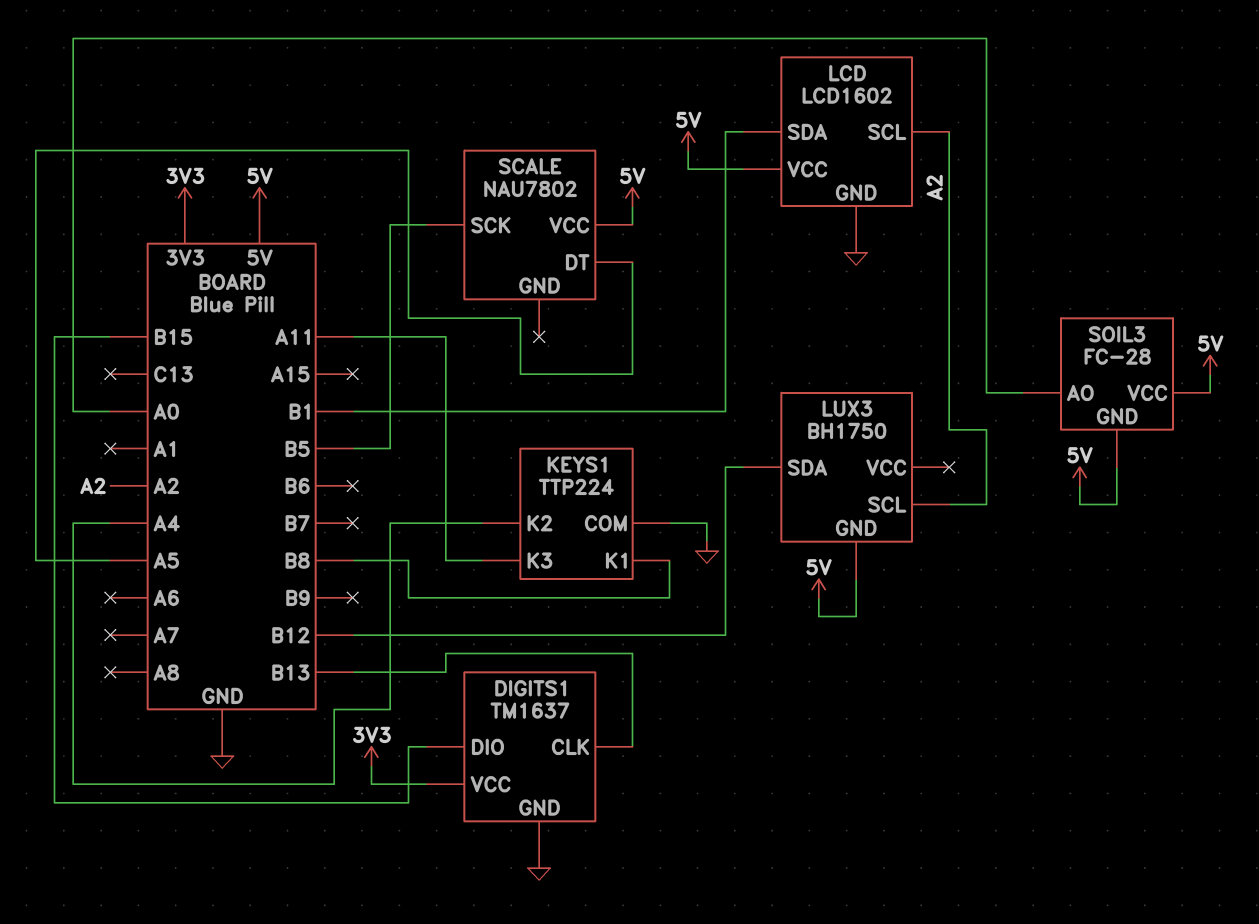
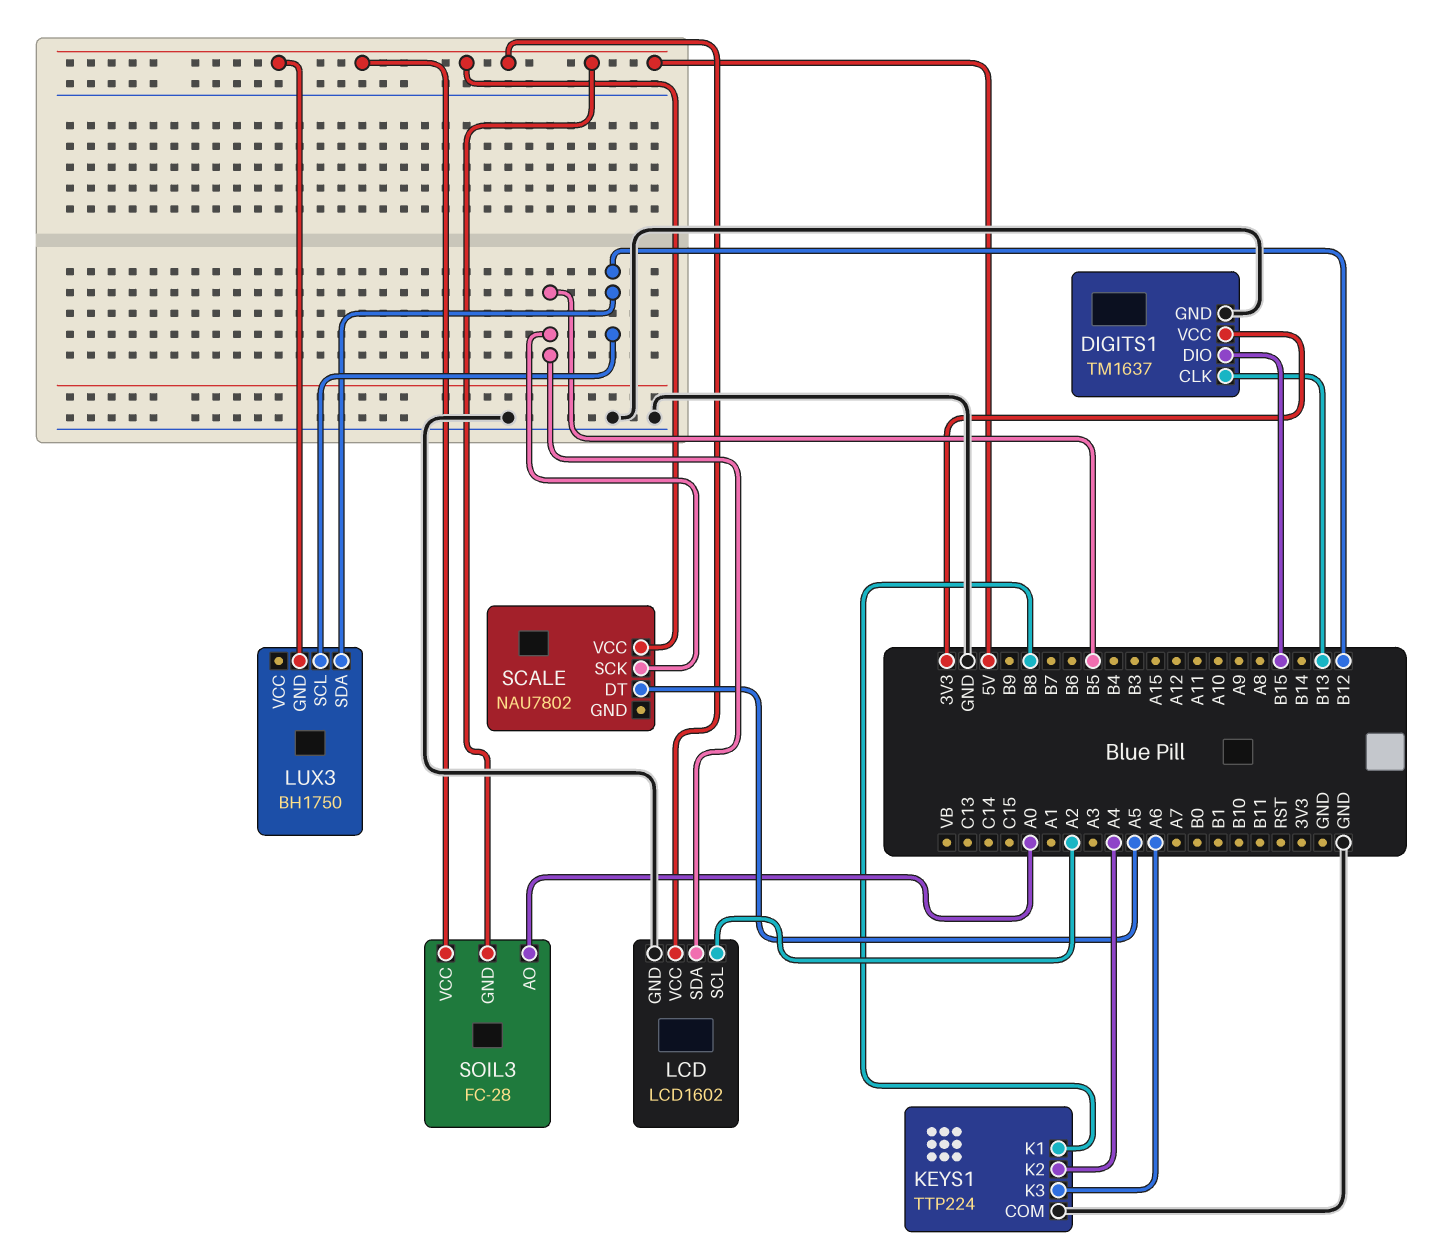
KEYS1 pin K3: A11 -> A6
LCD pin SDA: B1 -> B5
LUX3 pin SCL: A2 -> B12

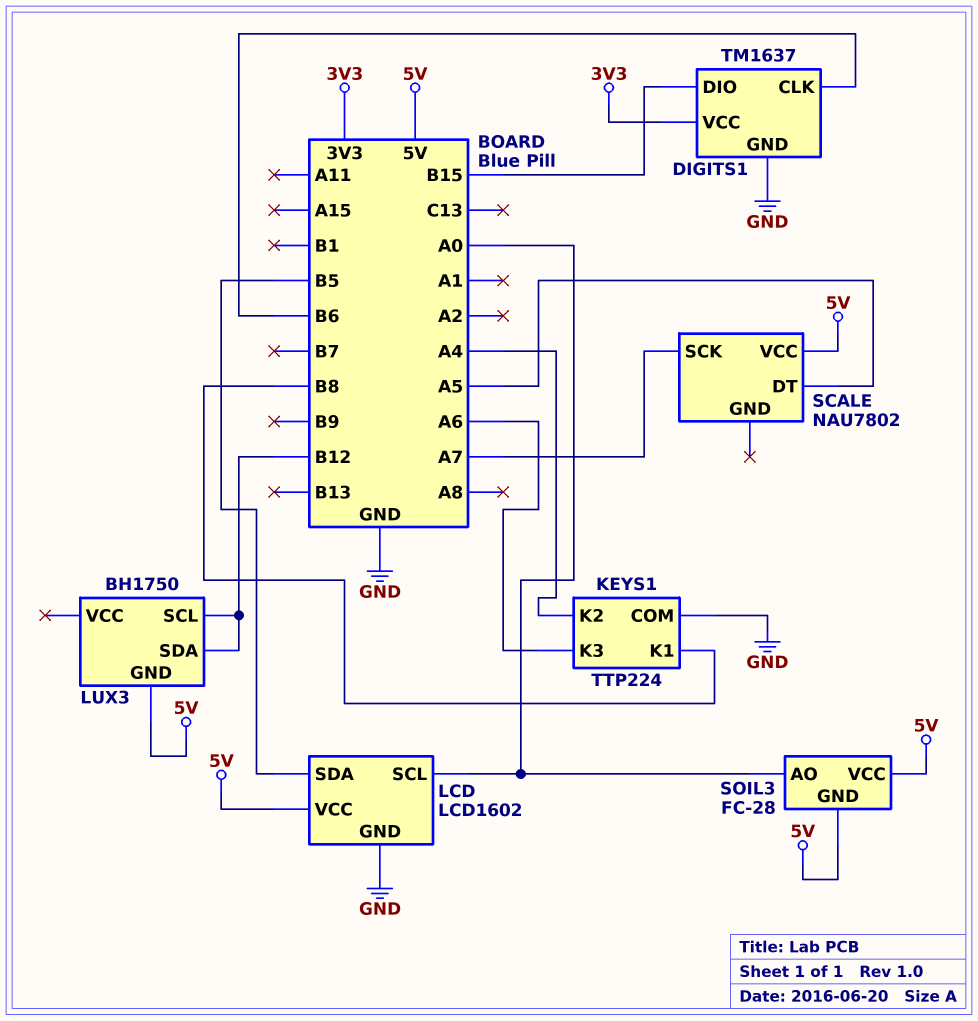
DIGITS1 pin CLK: B13 -> B6
LCD pin SCL: A2 -> A0
SCALE pin SCK: B5 -> A7

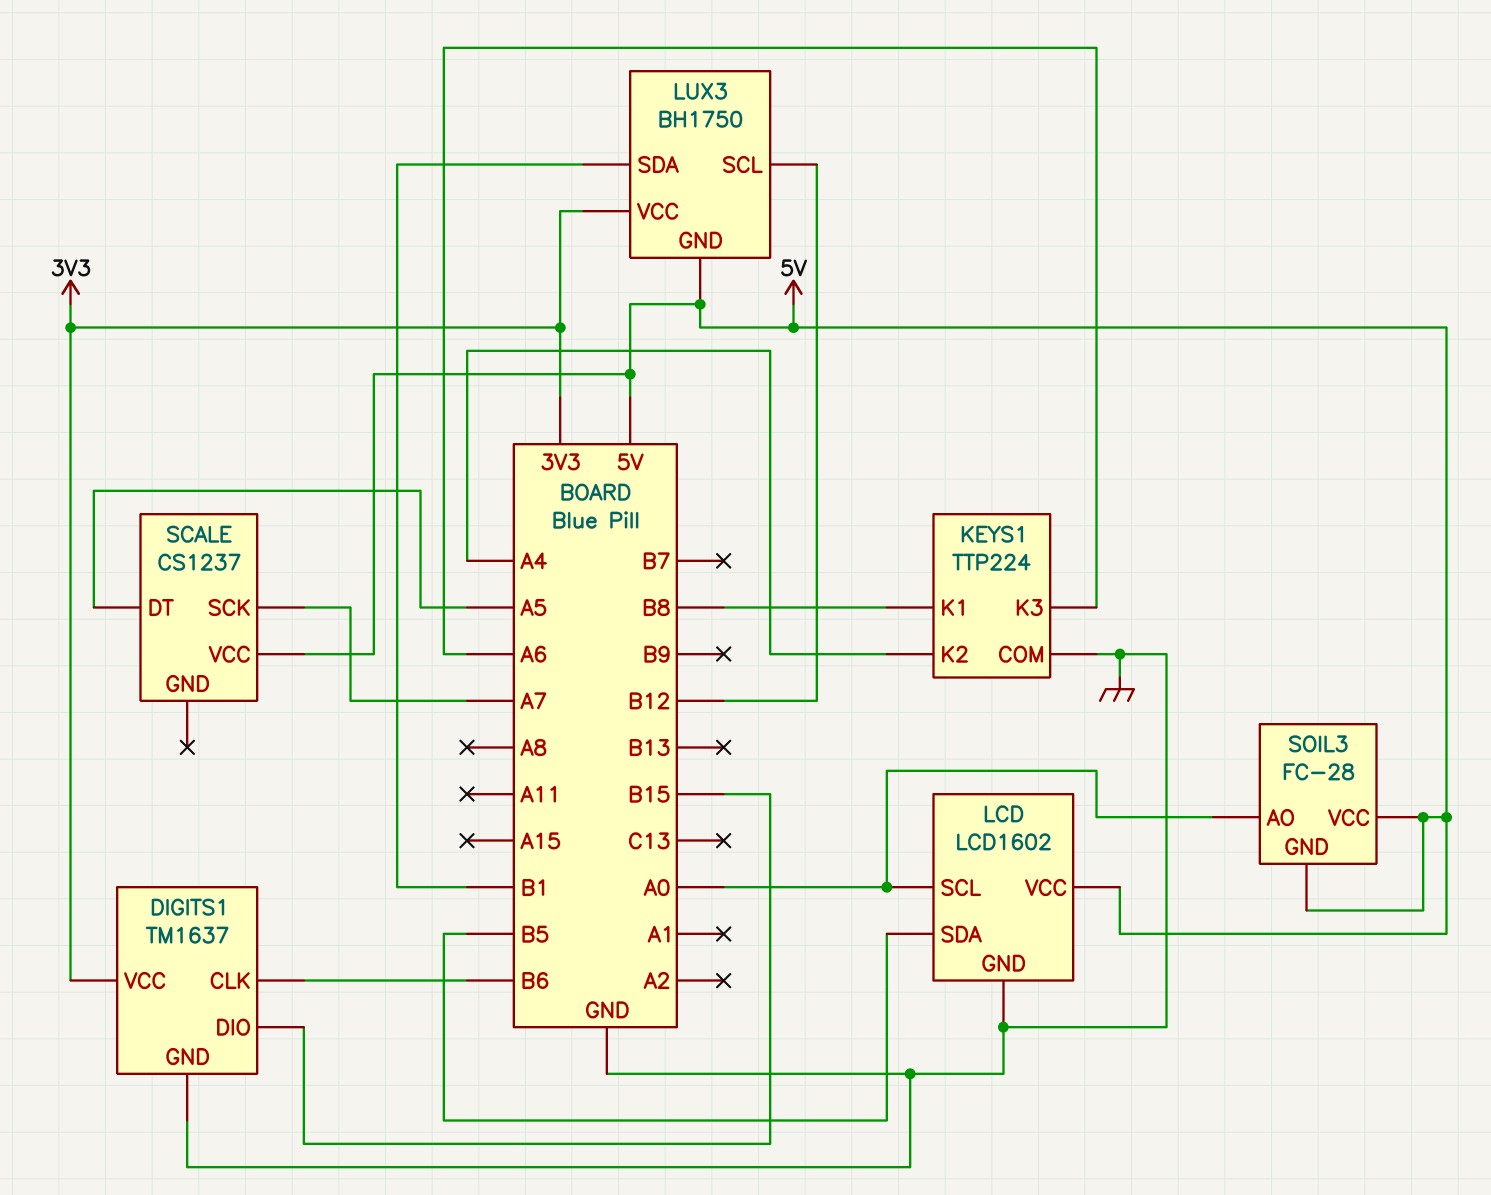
LUX3 pin SDA: B12 -> B1
LUX3 pin VCC: none -> 3V3
SCALE: NAU7802 -> CS1237

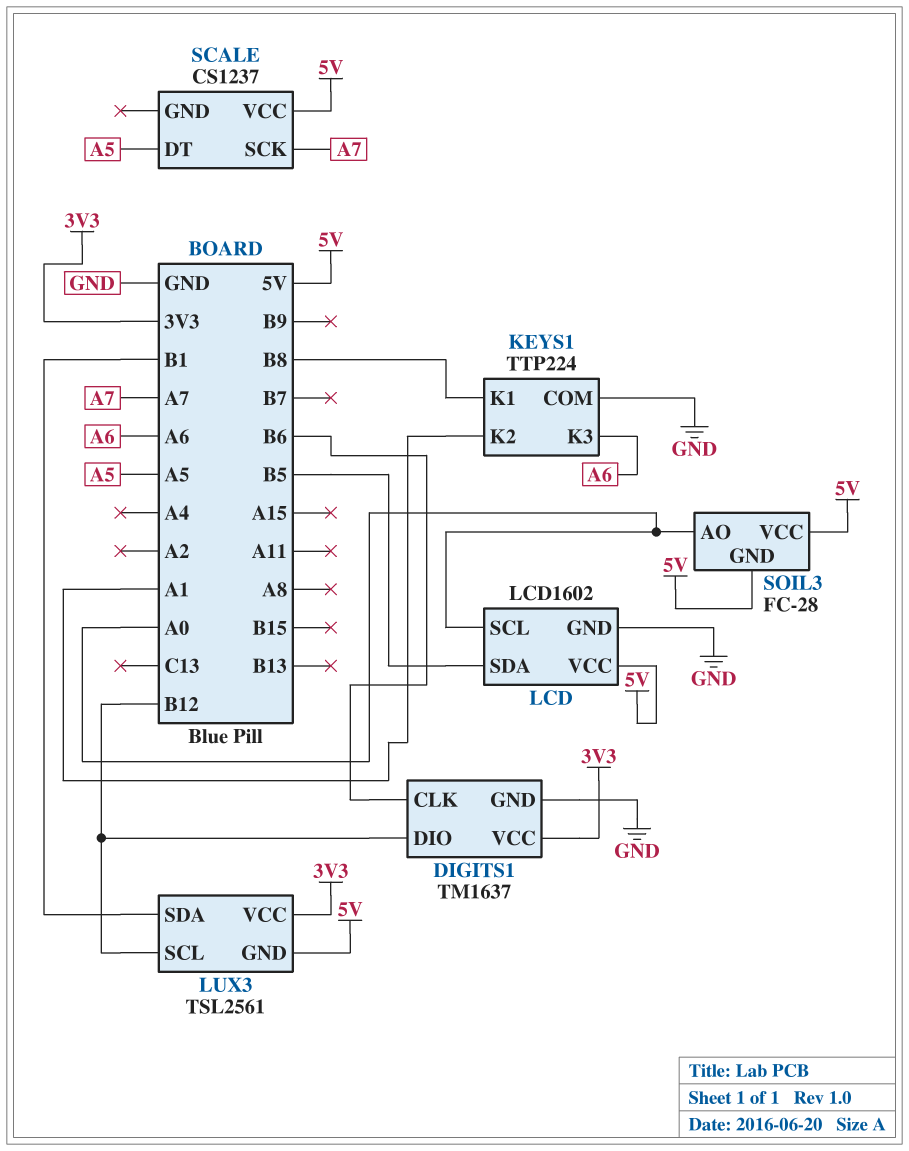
DIGITS1 pin DIO: B15 -> B12
KEYS1 pin K2: A4 -> A1
LUX3: BH1750 -> TSL2561

